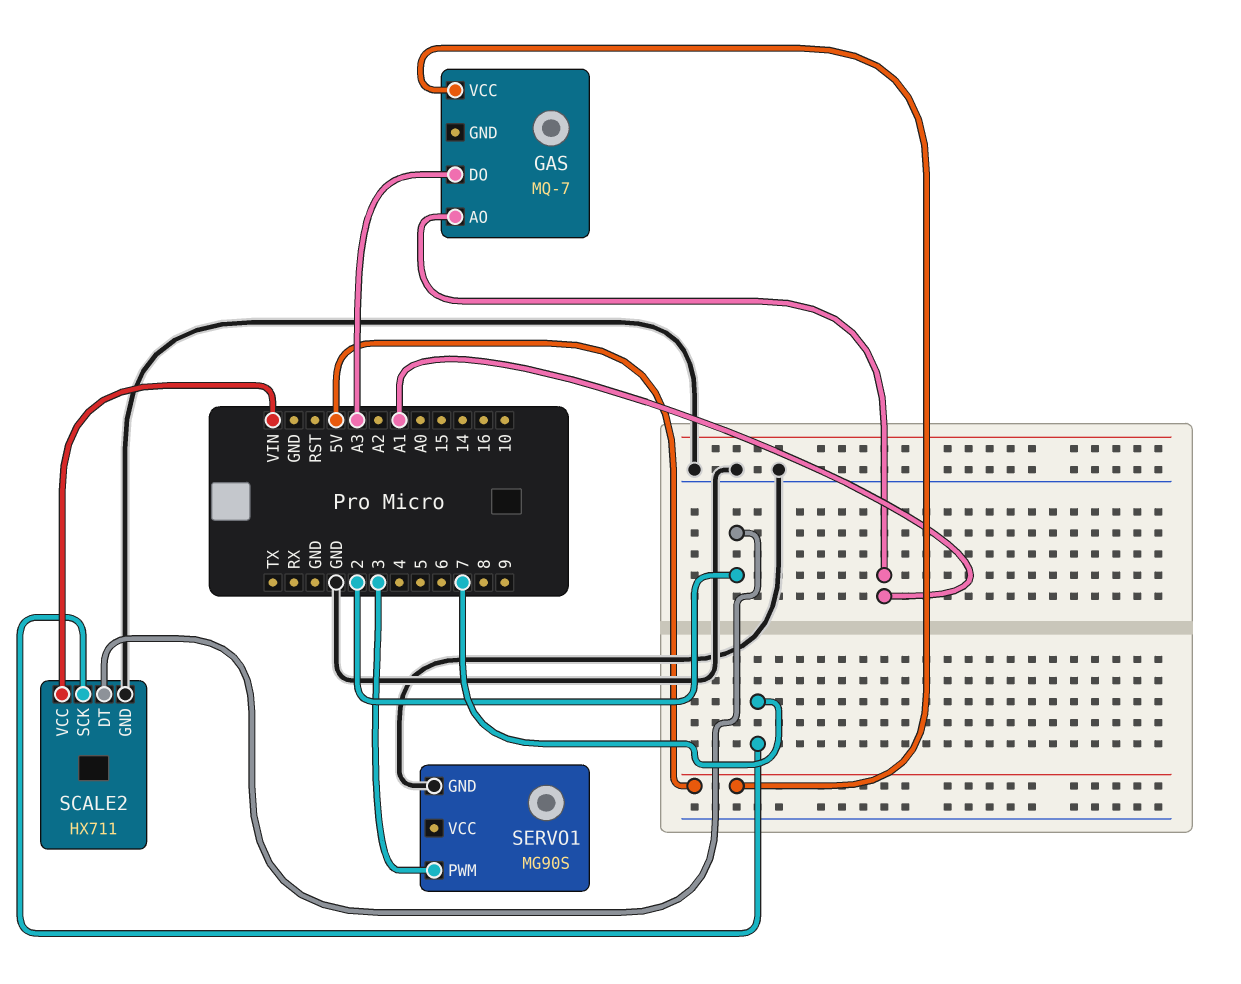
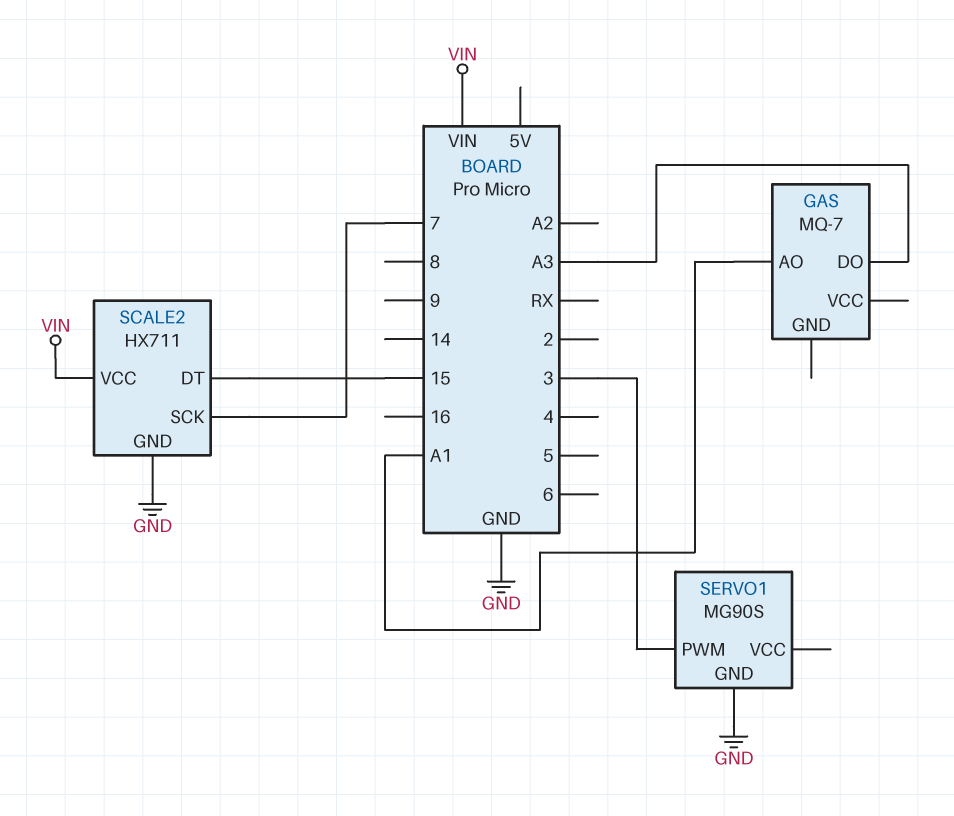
GAS pin VCC: 5V -> none
SCALE2 pin DT: 2 -> 15

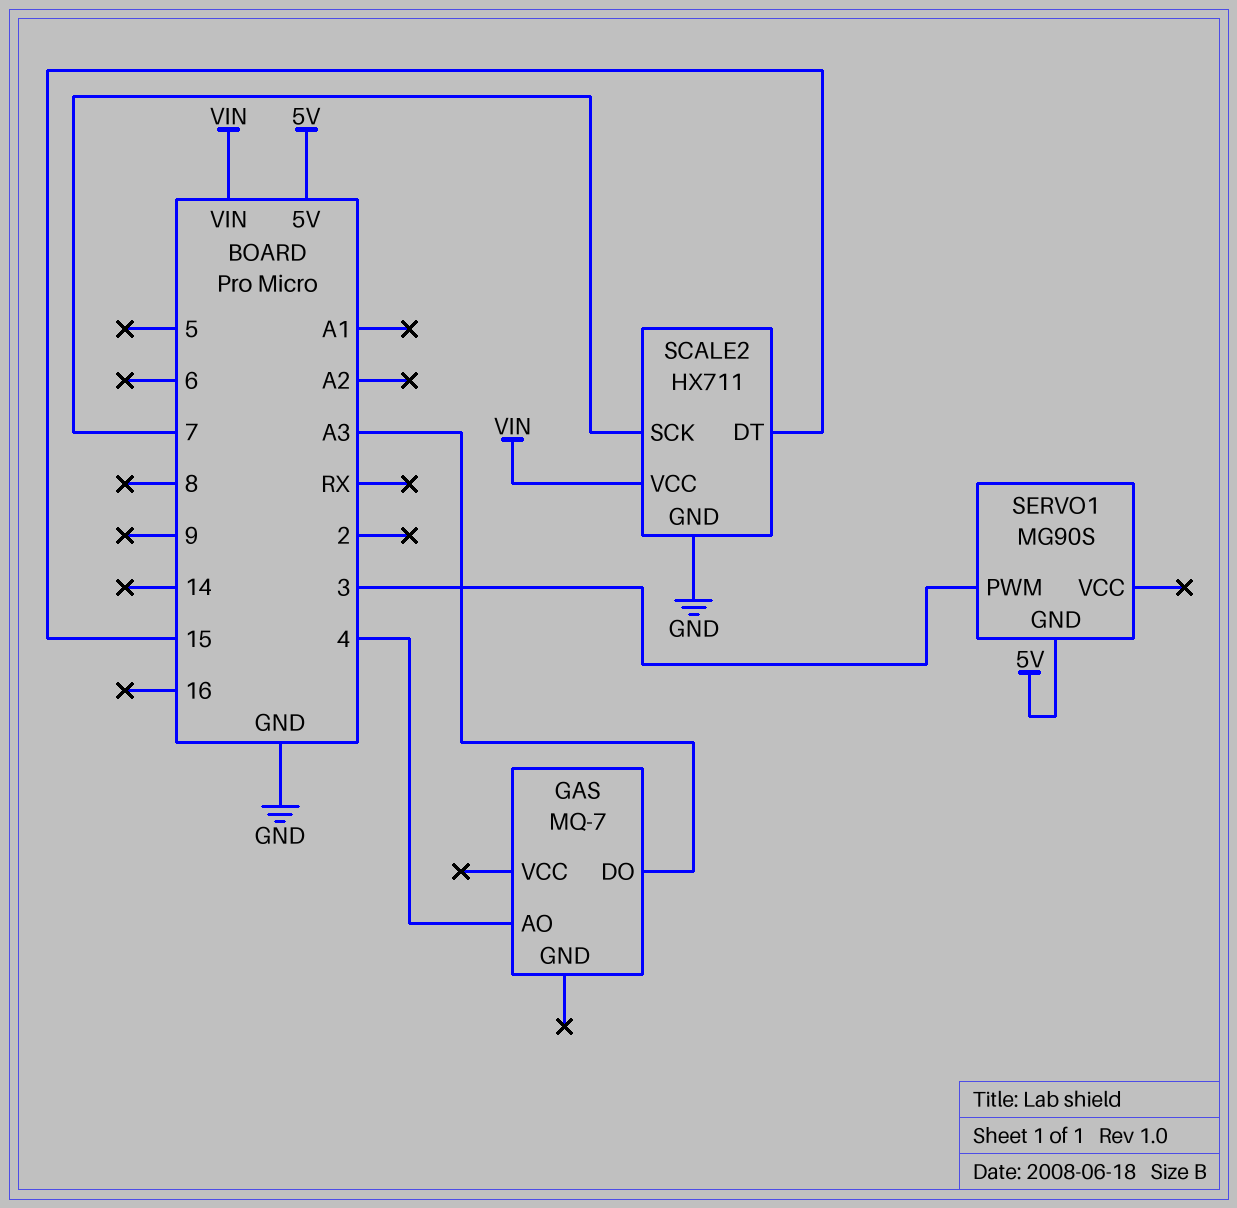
GAS pin AO: A1 -> 4
SERVO1 pin GND: GND -> 5V

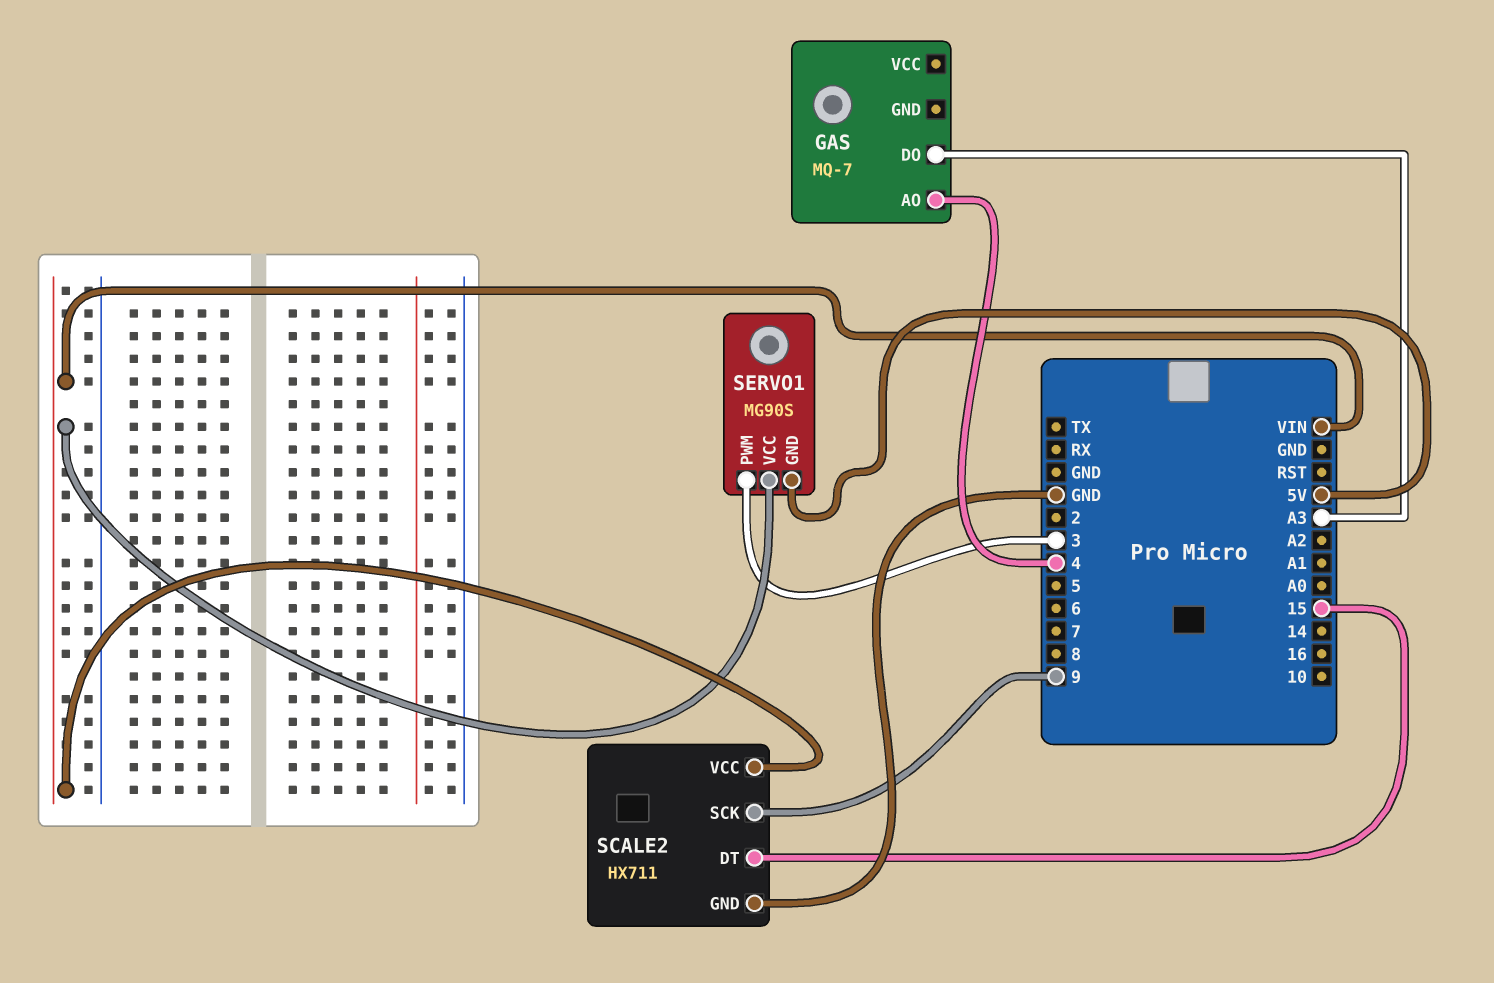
SCALE2 pin SCK: 7 -> 9
SERVO1 pin VCC: none -> VIN

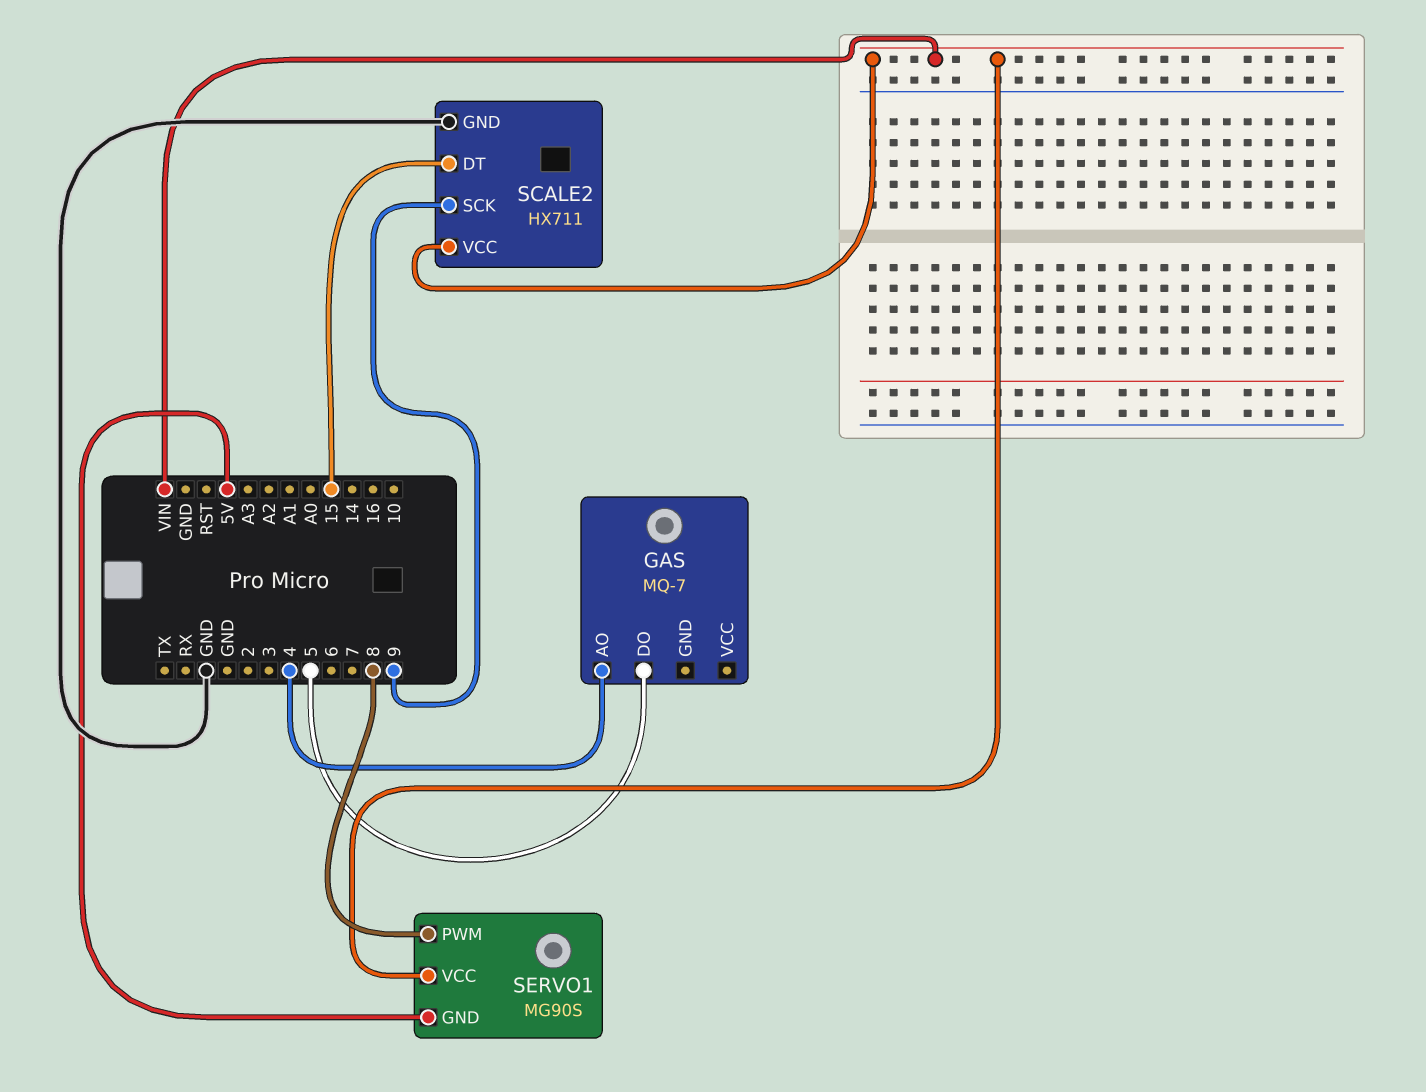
GAS pin DO: A3 -> 5
SERVO1 pin PWM: 3 -> 8

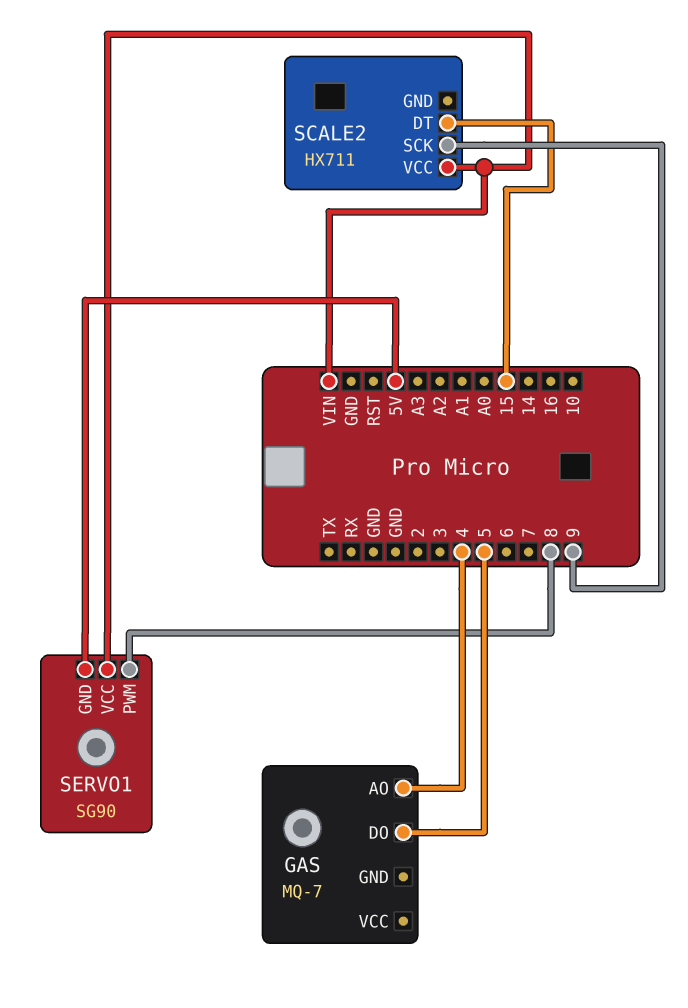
SCALE2 pin GND: GND -> none
SERVO1: MG90S -> SG90

